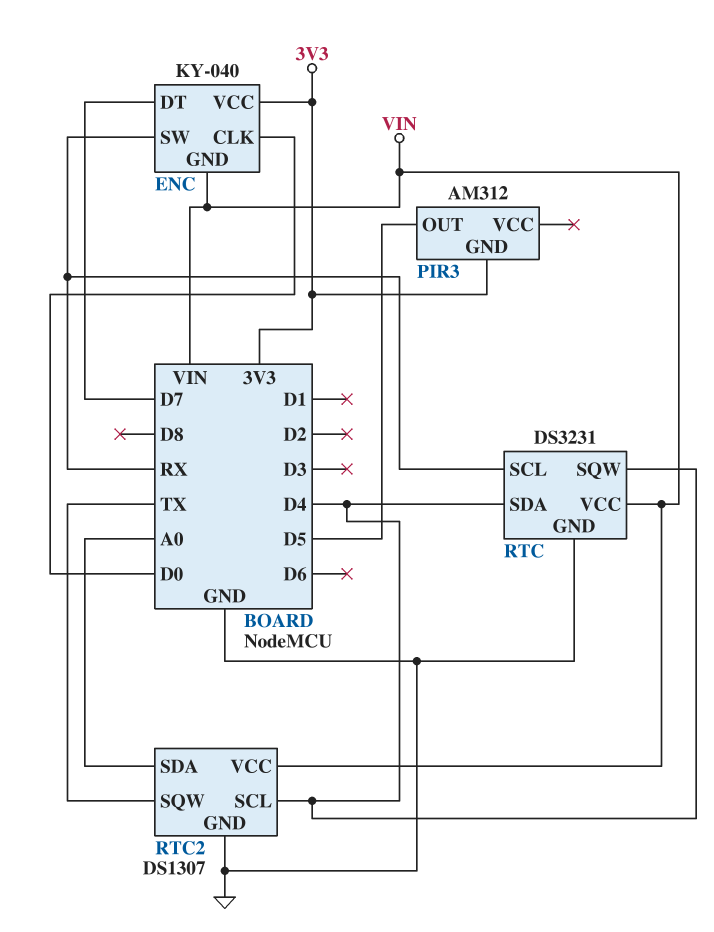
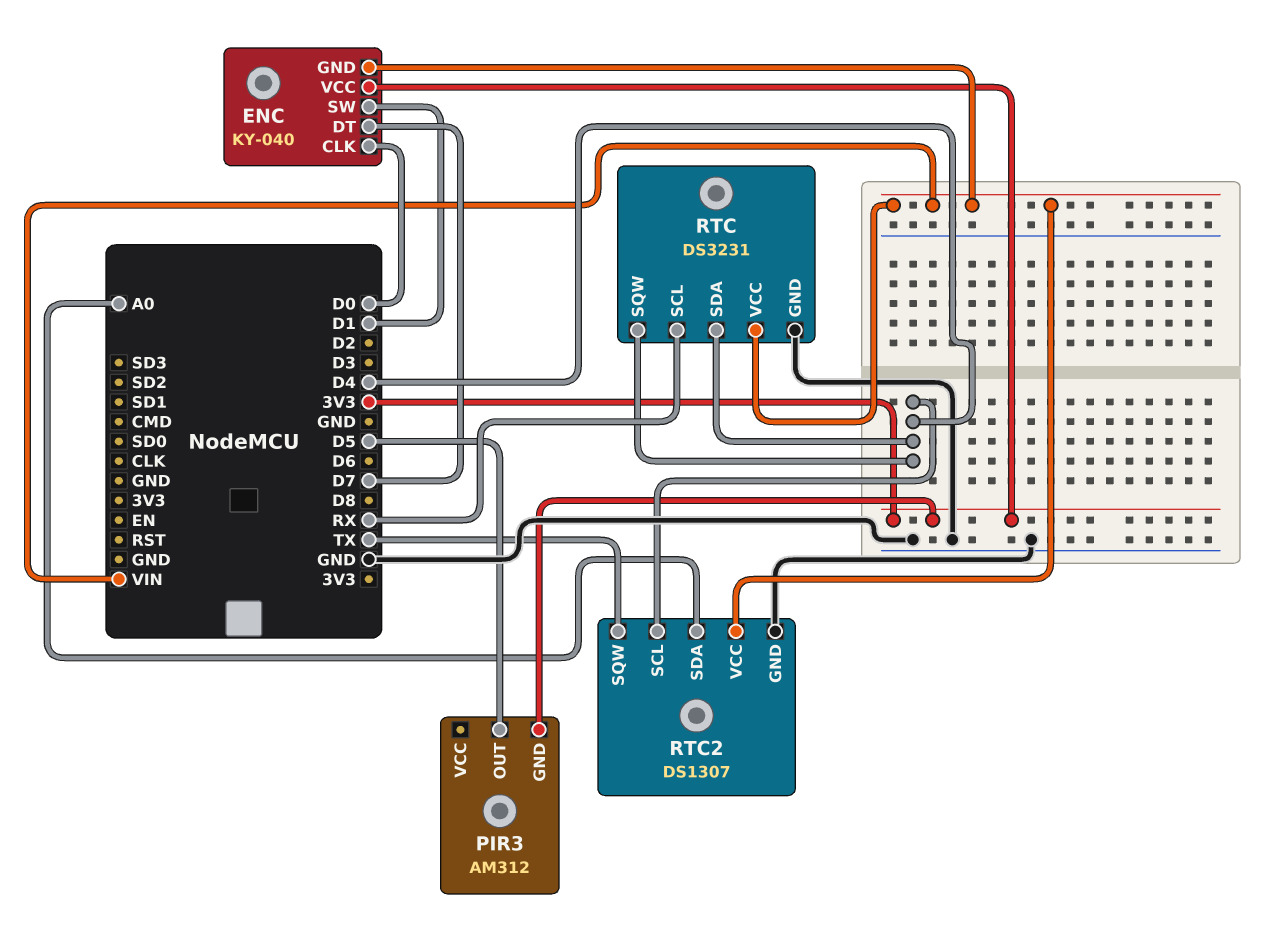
ENC pin SW: RX -> D1

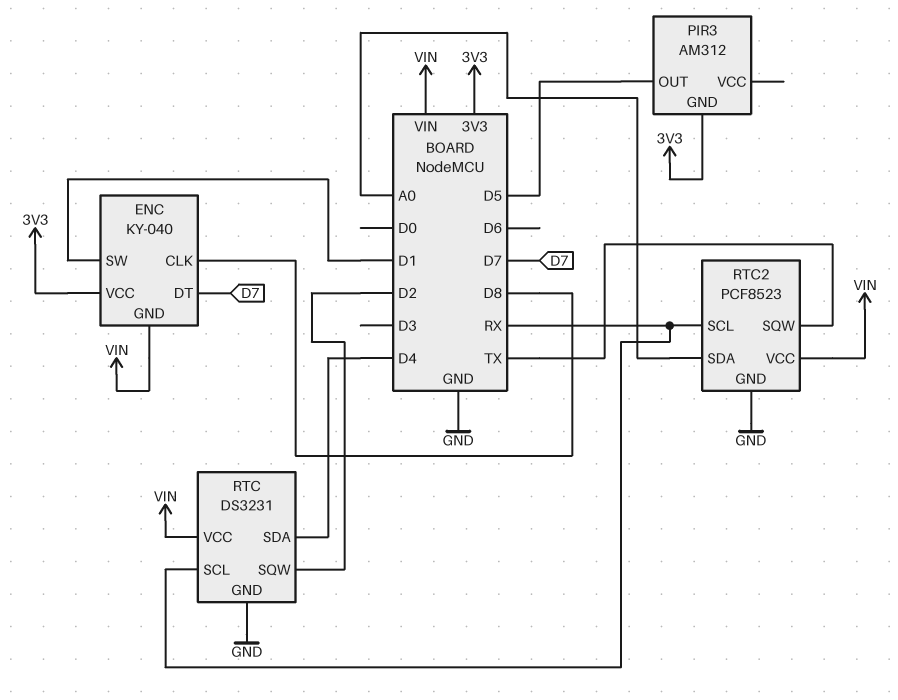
ENC pin CLK: D0 -> D8
RTC pin SQW: D4 -> D2
RTC2: DS1307 -> PCF8523
RTC2 pin SCL: D4 -> RX

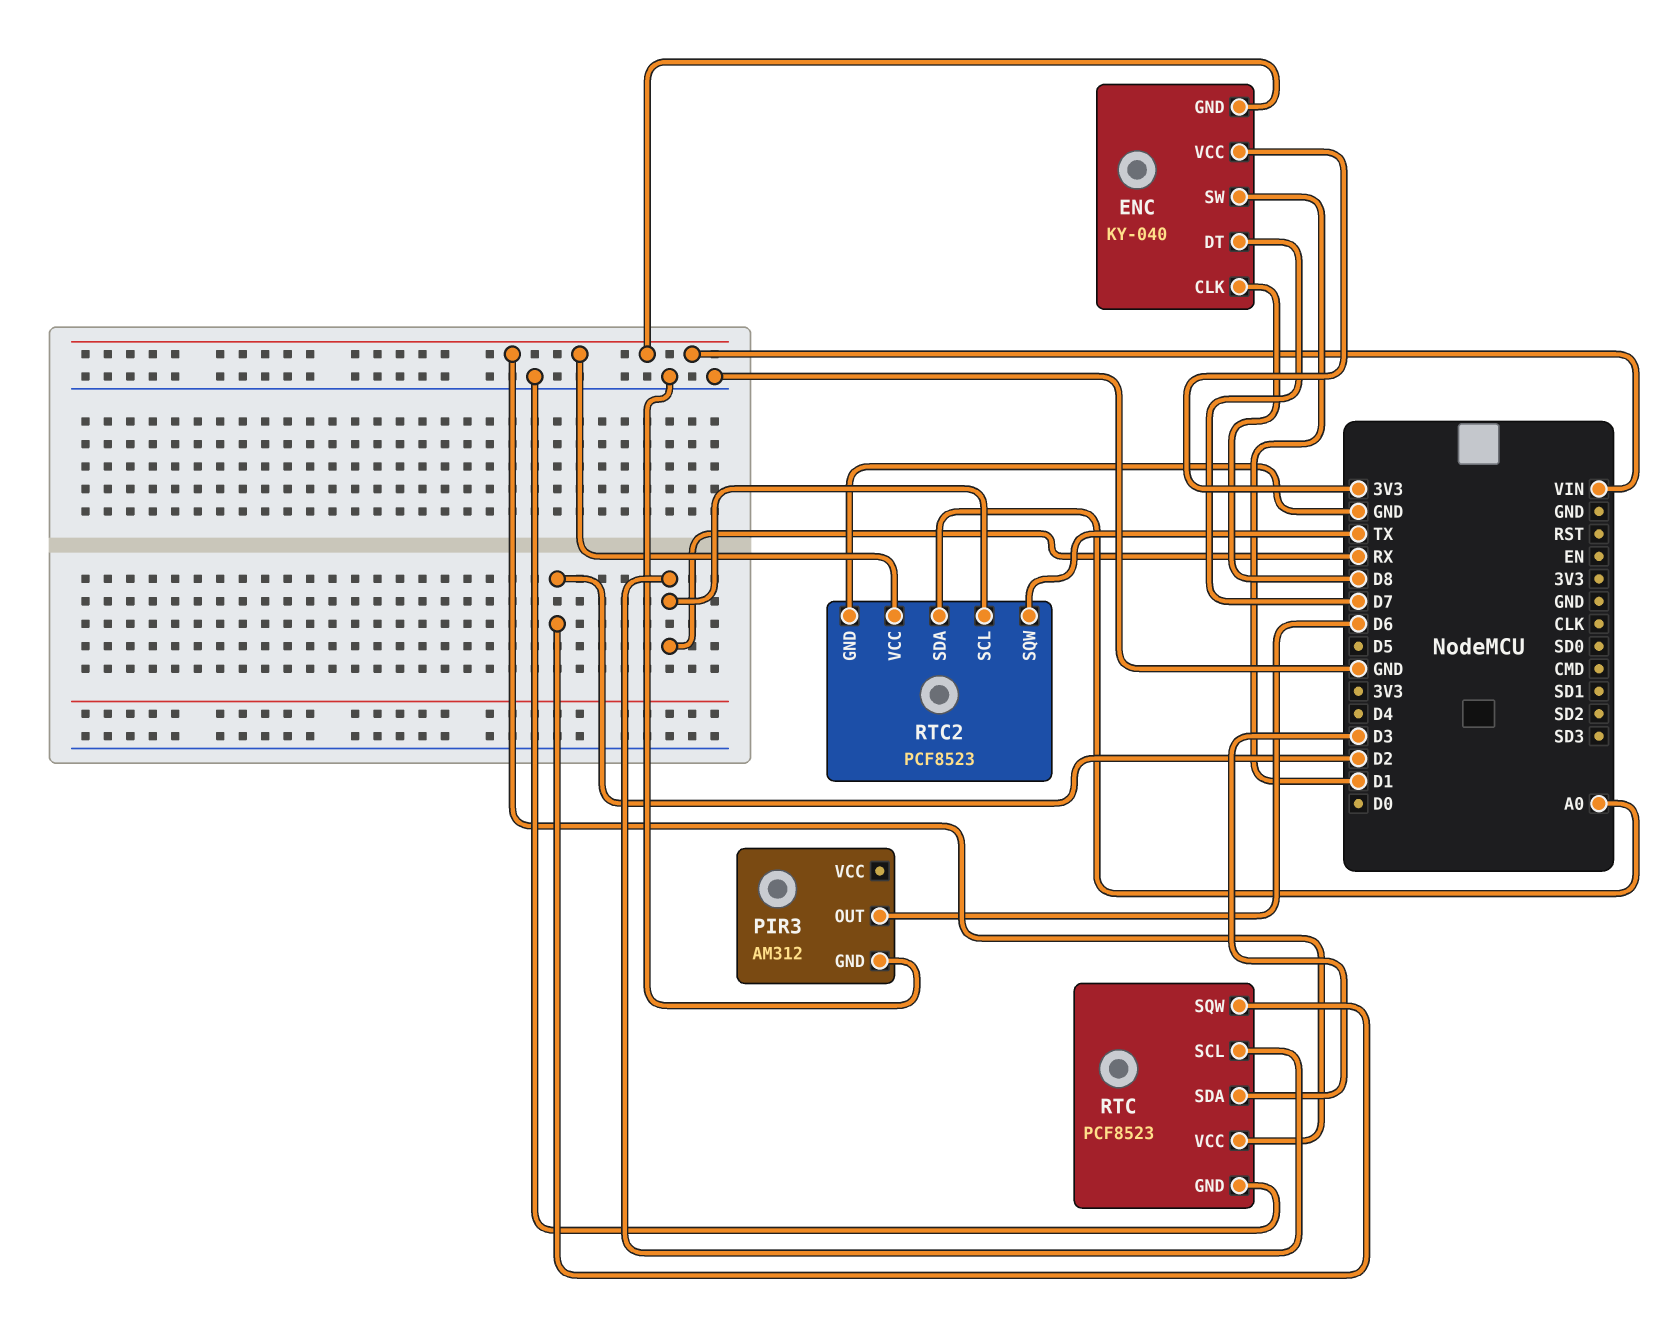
PIR3 pin GND: 3V3 -> GND
PIR3 pin OUT: D5 -> D6
RTC: DS3231 -> PCF8523
RTC pin SDA: D4 -> D3

